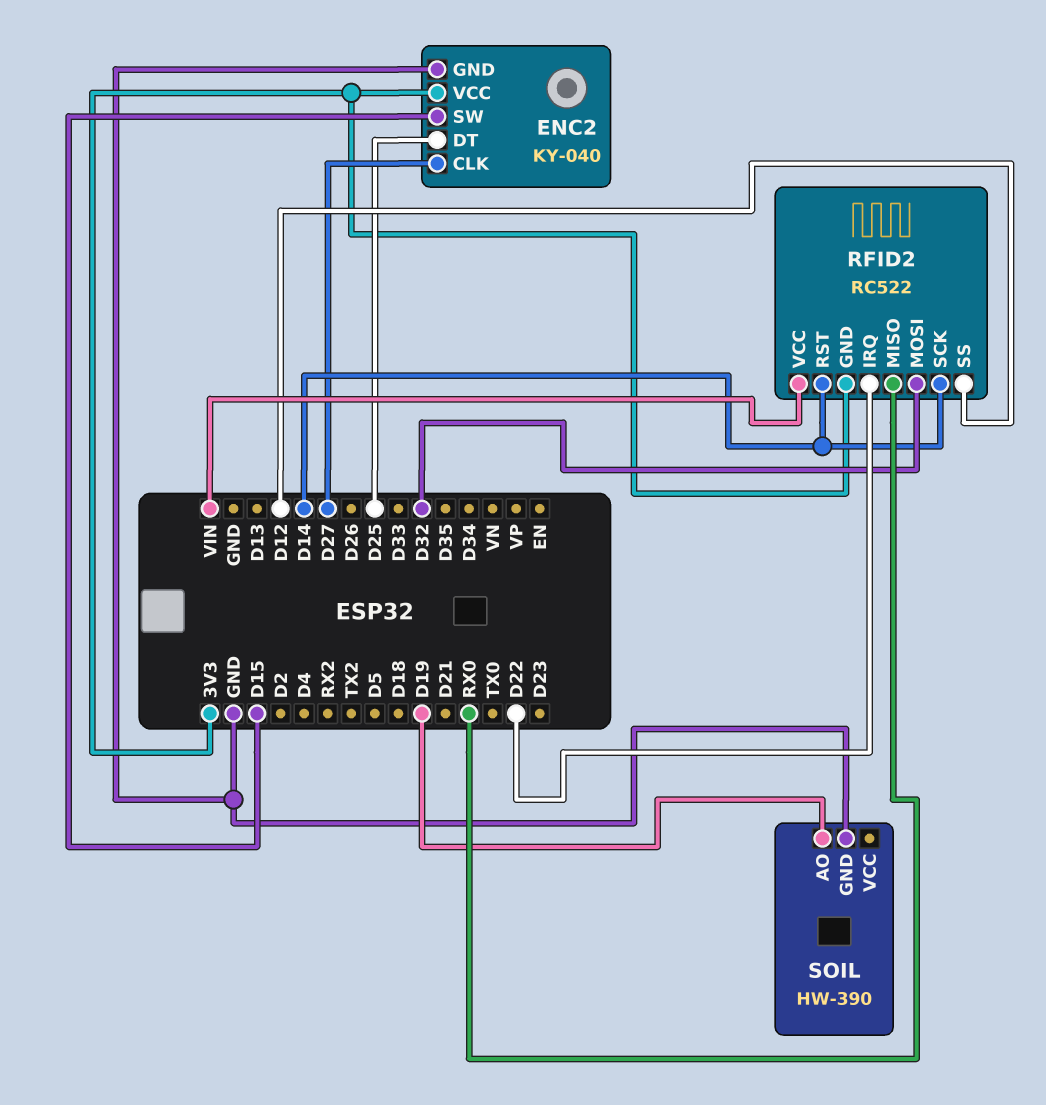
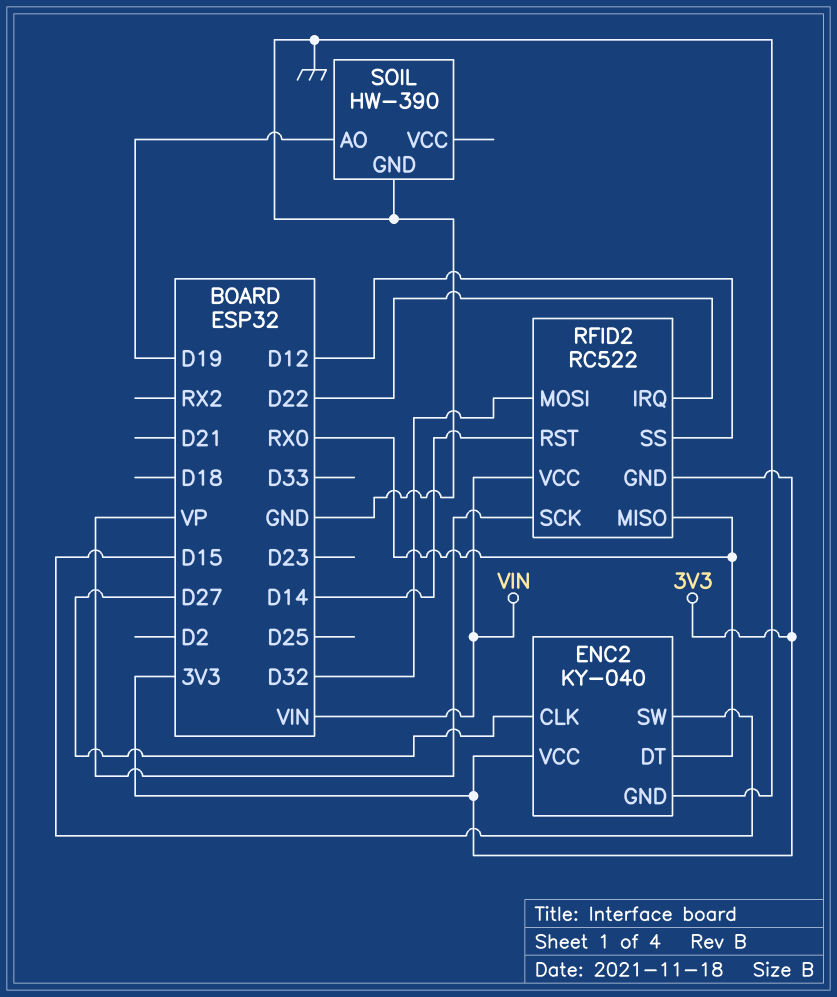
ENC2 pin DT: D25 -> RX0
RFID2 pin SCK: D14 -> VP

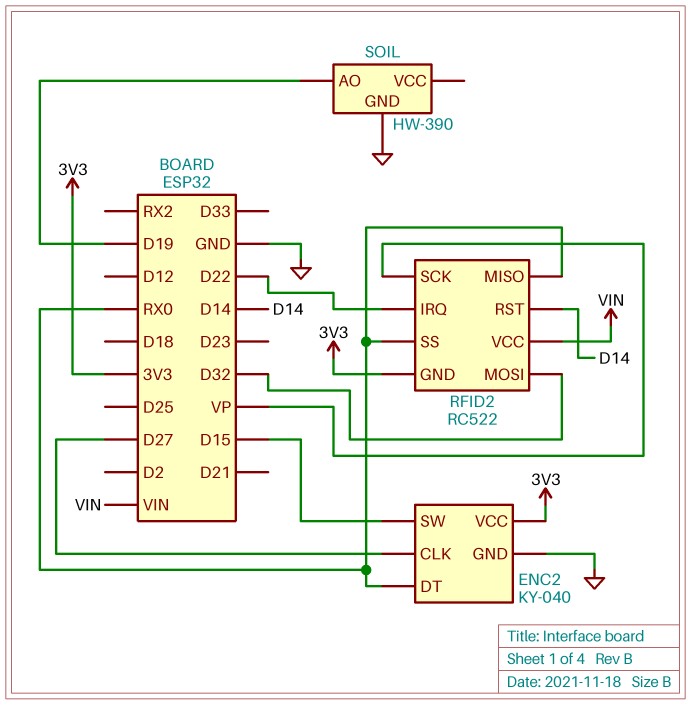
RFID2 pin SS: D12 -> RX0

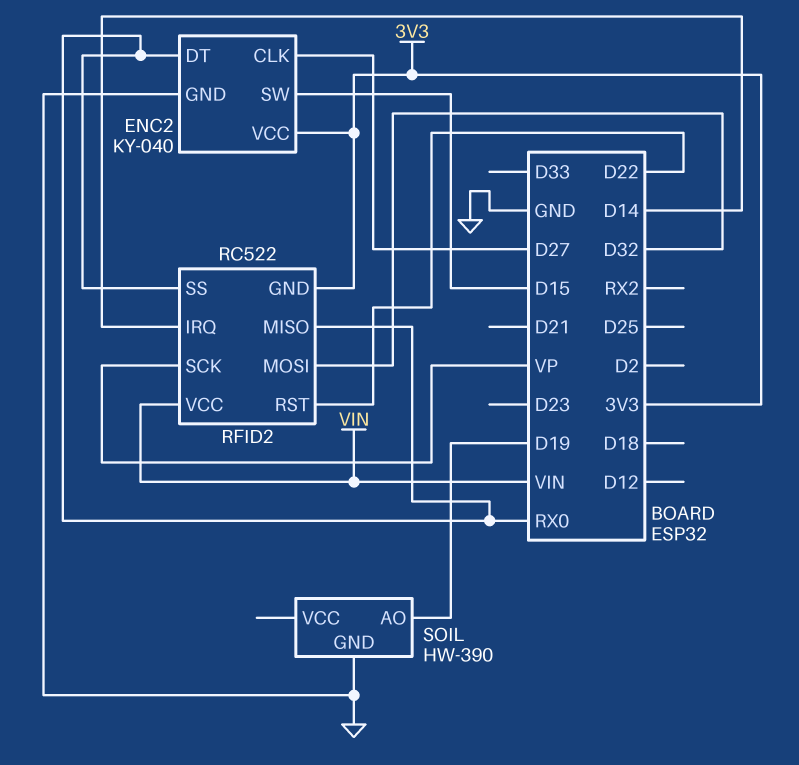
RFID2 pin IRQ: D22 -> D14
RFID2 pin RST: D14 -> D22

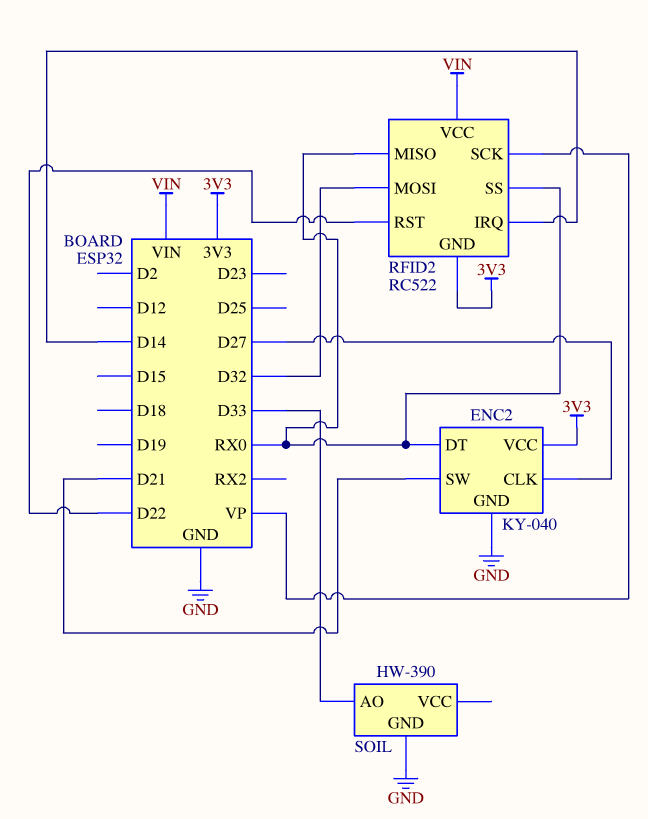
ENC2 pin SW: D15 -> D21
SOIL pin AO: D19 -> D33

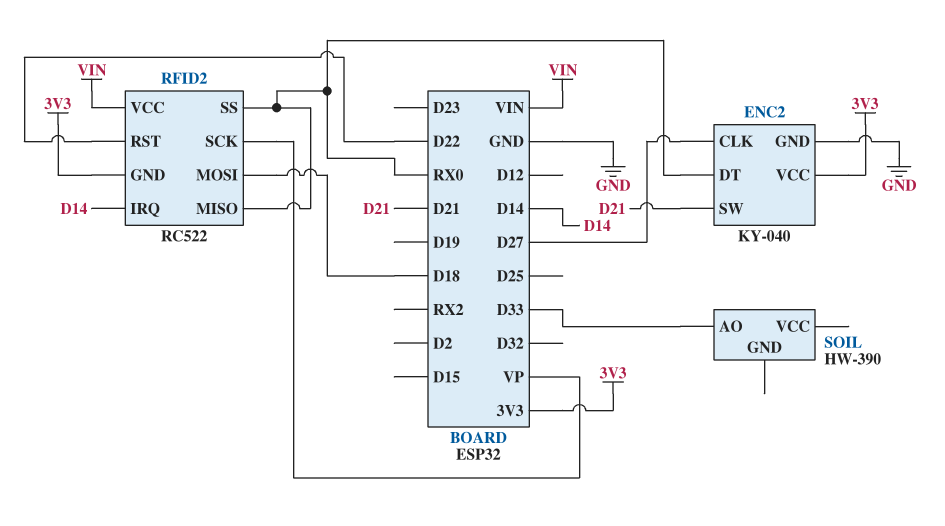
RFID2 pin MOSI: D32 -> D18
SOIL pin GND: GND -> none

